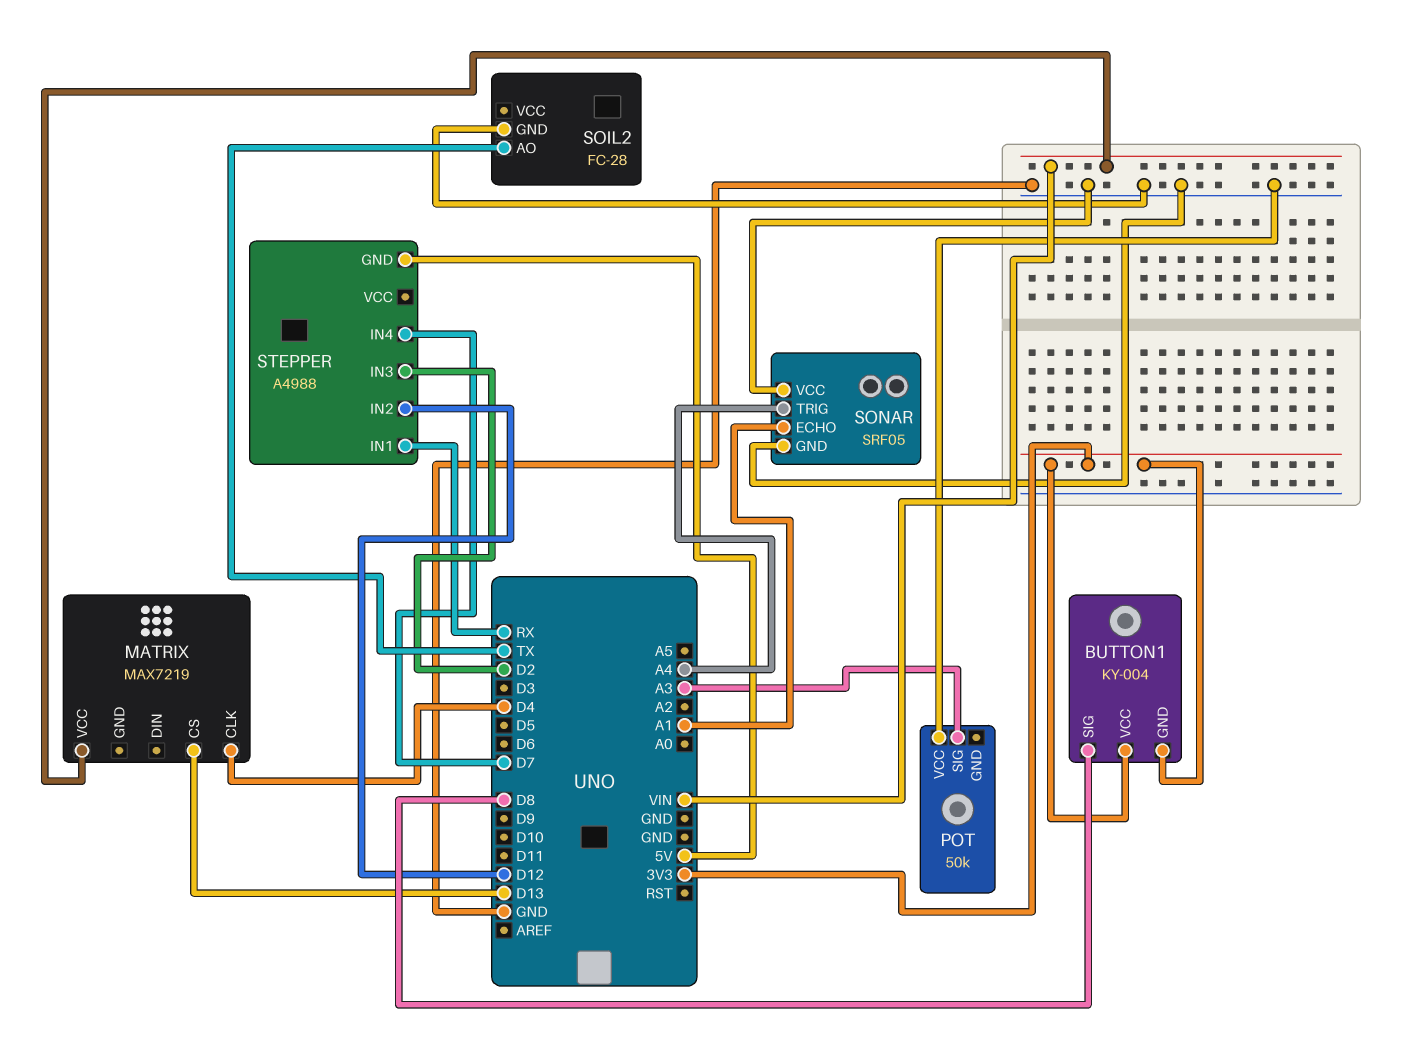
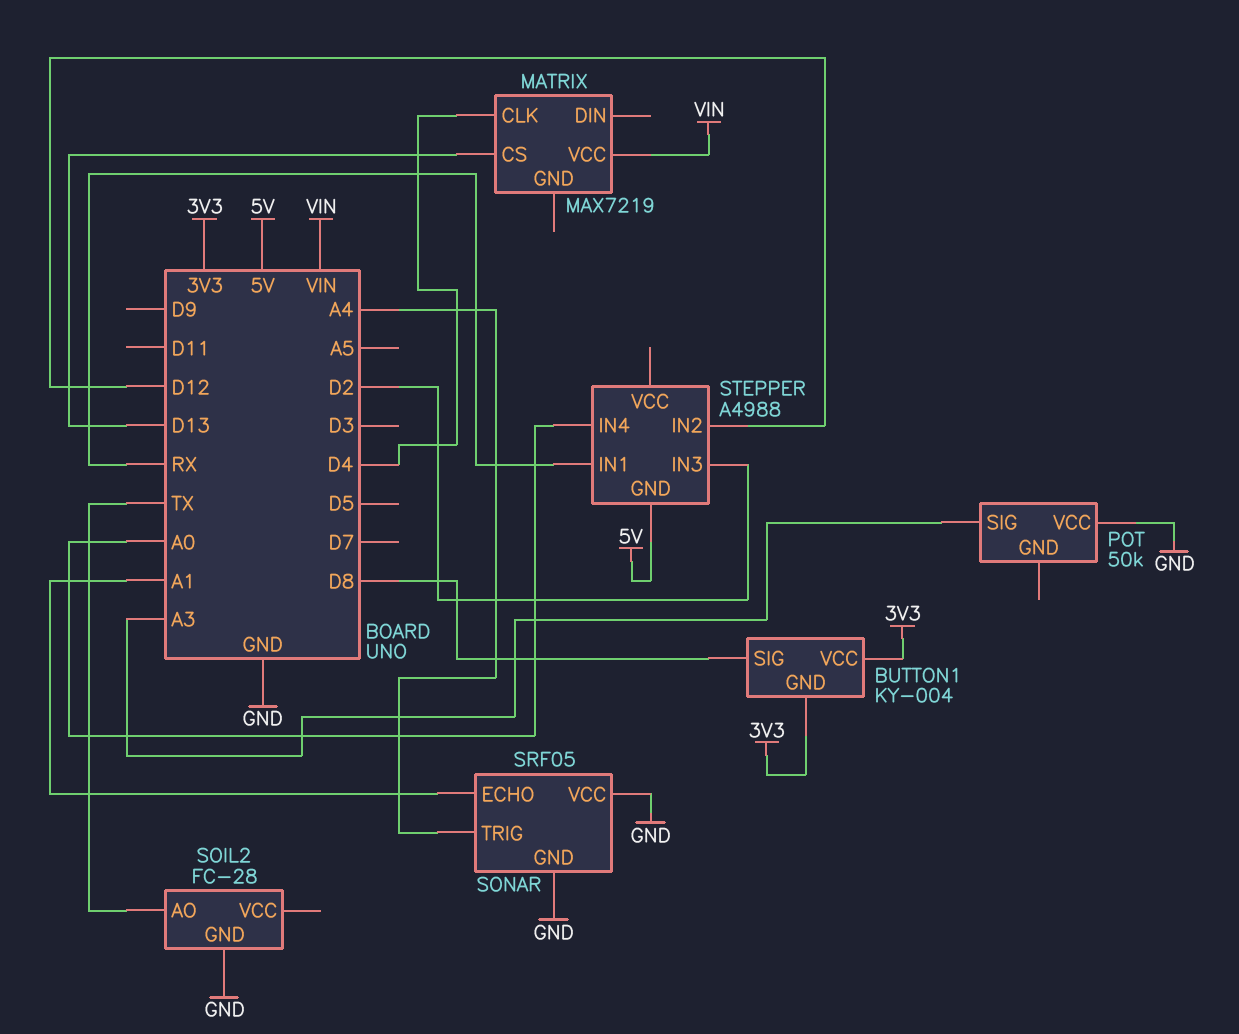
STEPPER pin IN4: D7 -> A0

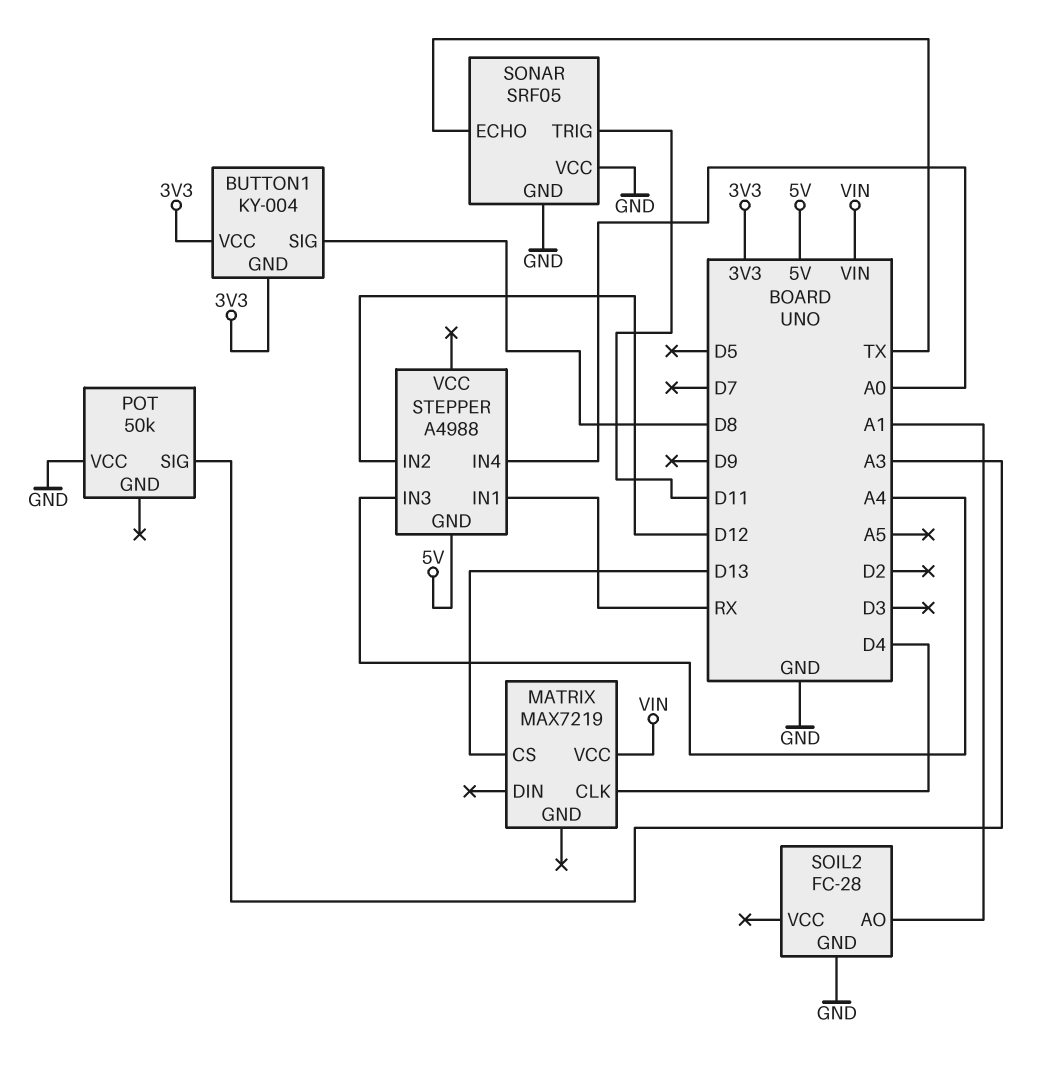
SOIL2 pin AO: TX -> A1
SONAR pin ECHO: A1 -> TX
SONAR pin TRIG: A4 -> D11
STEPPER pin IN3: D2 -> A4

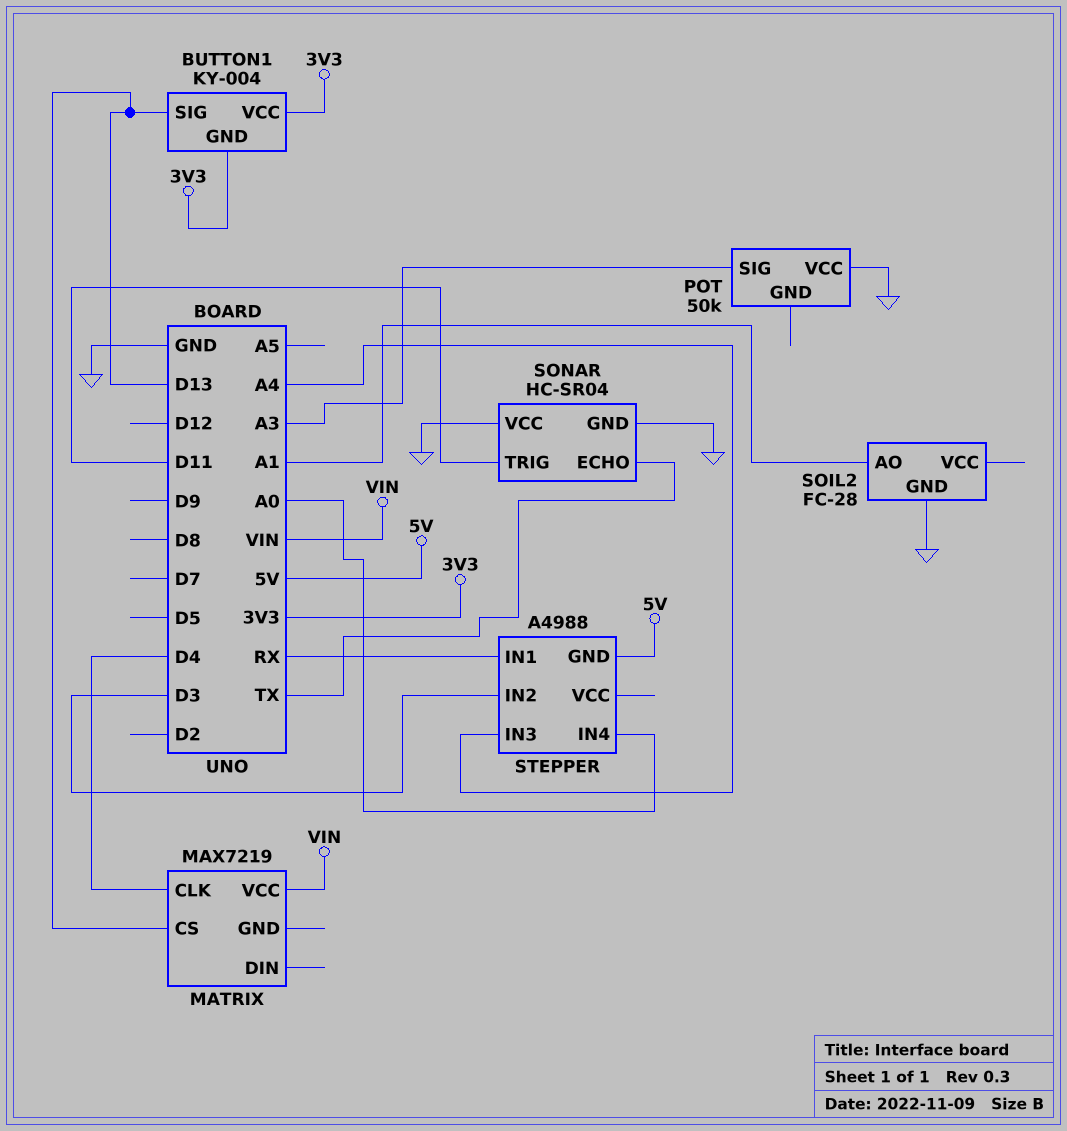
BUTTON1 pin SIG: D8 -> D13
SONAR: SRF05 -> HC-SR04
STEPPER pin IN2: D12 -> D3

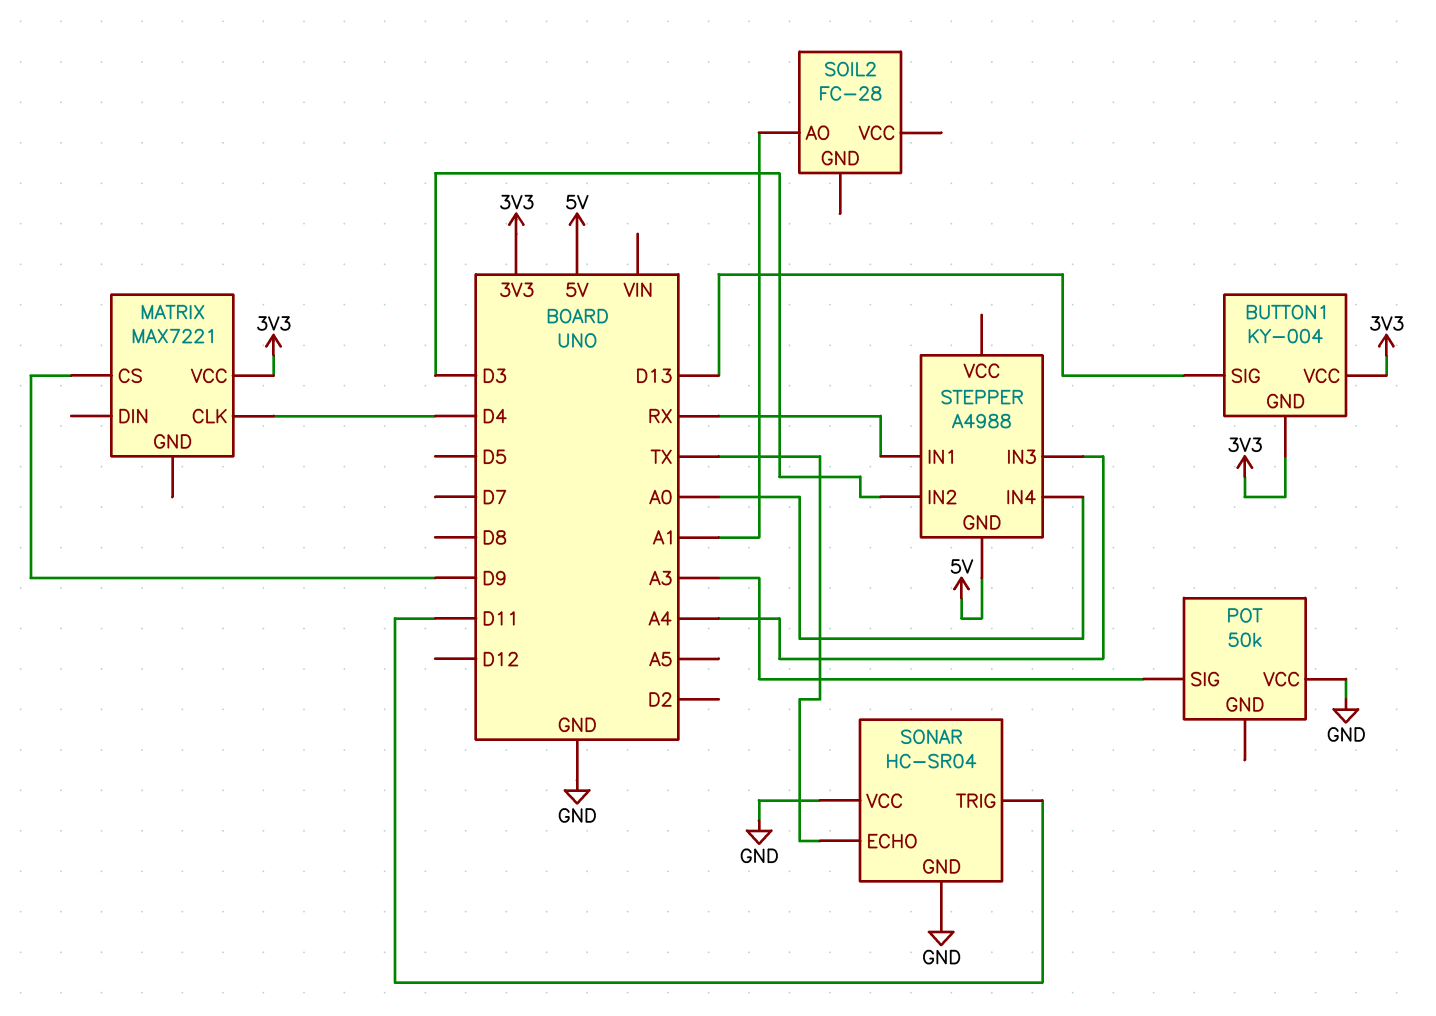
MATRIX: MAX7219 -> MAX7221
MATRIX pin CS: D13 -> D9
MATRIX pin VCC: VIN -> 3V3
SOIL2 pin GND: GND -> none

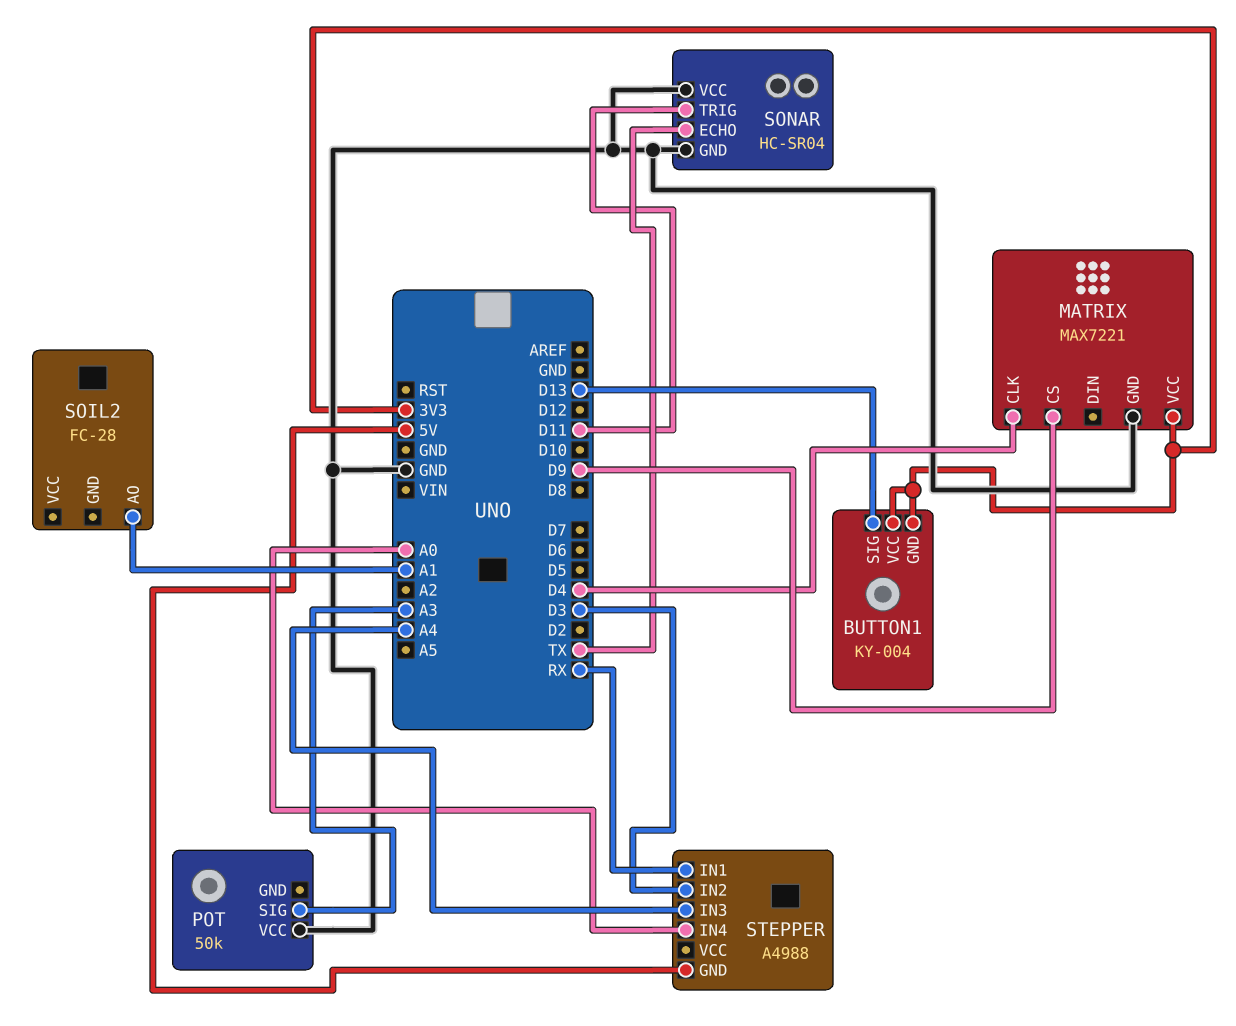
MATRIX pin GND: none -> GND

